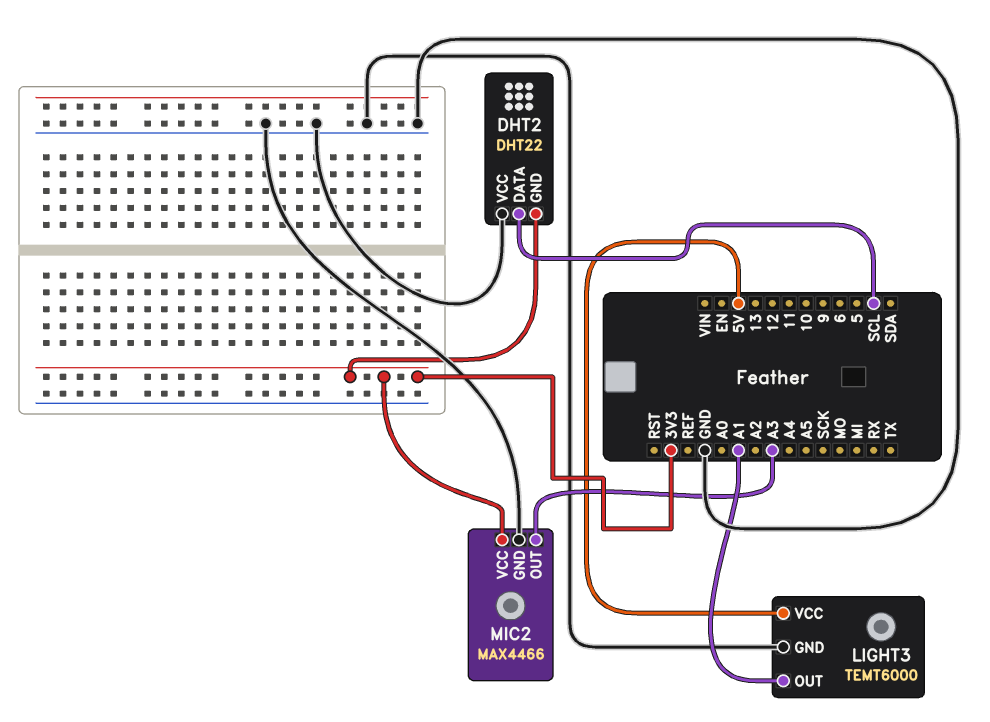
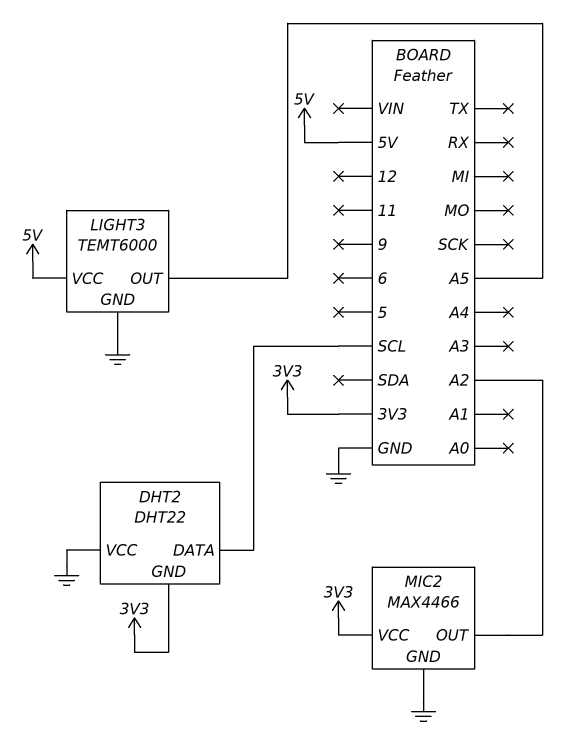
LIGHT3 pin OUT: A1 -> A5
MIC2 pin OUT: A3 -> A2

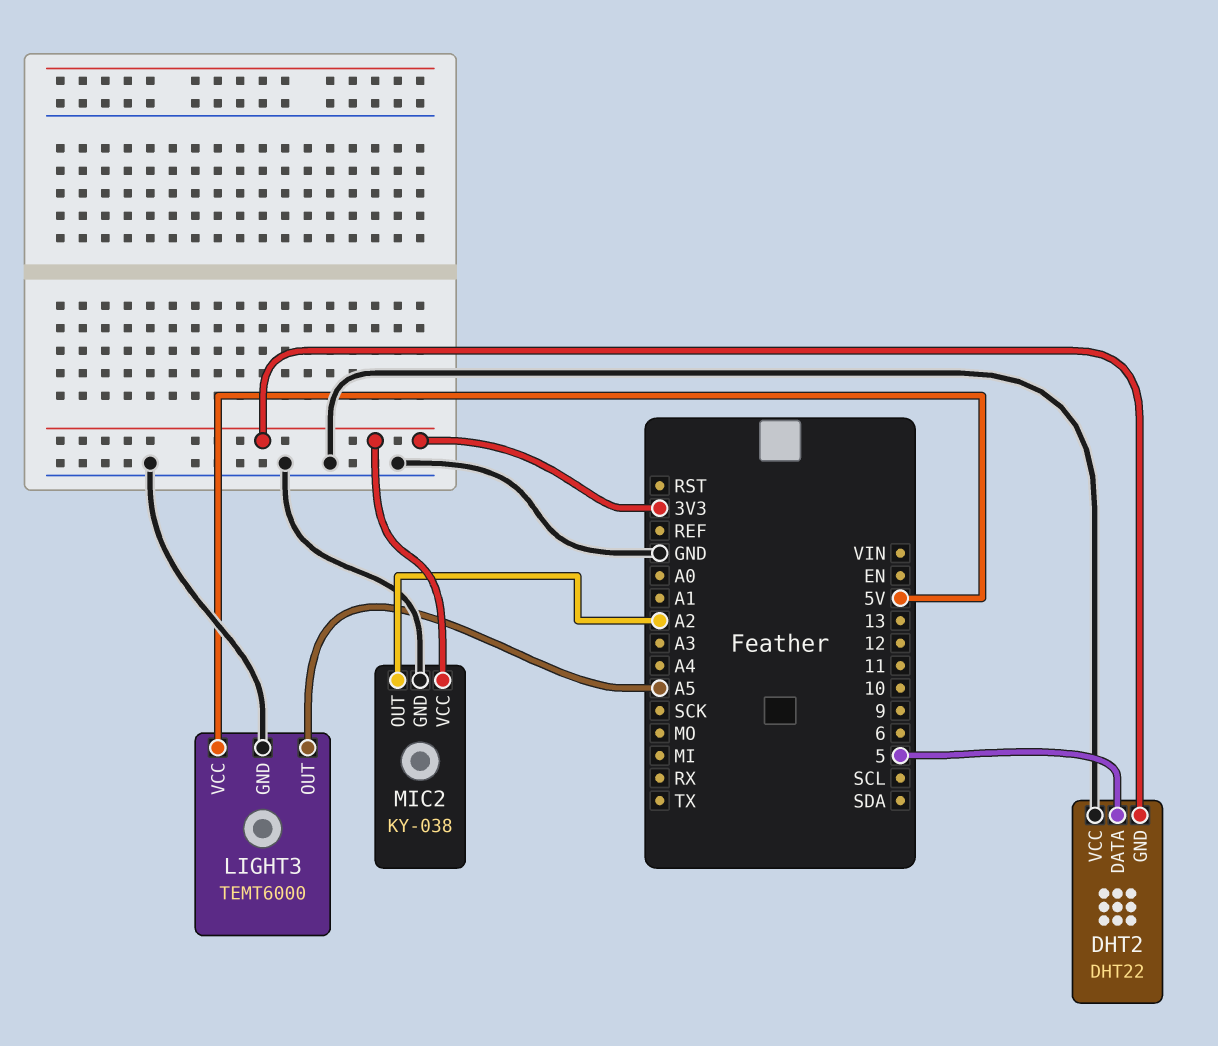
DHT2 pin DATA: SCL -> 5
MIC2: MAX4466 -> KY-038

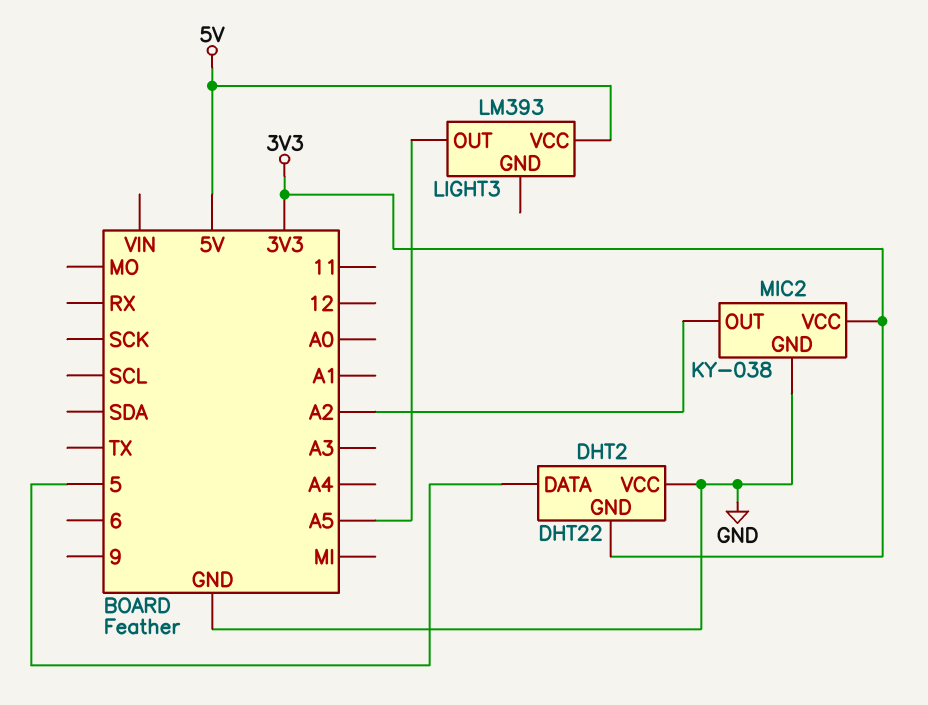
LIGHT3: TEMT6000 -> LM393
LIGHT3 pin GND: GND -> none

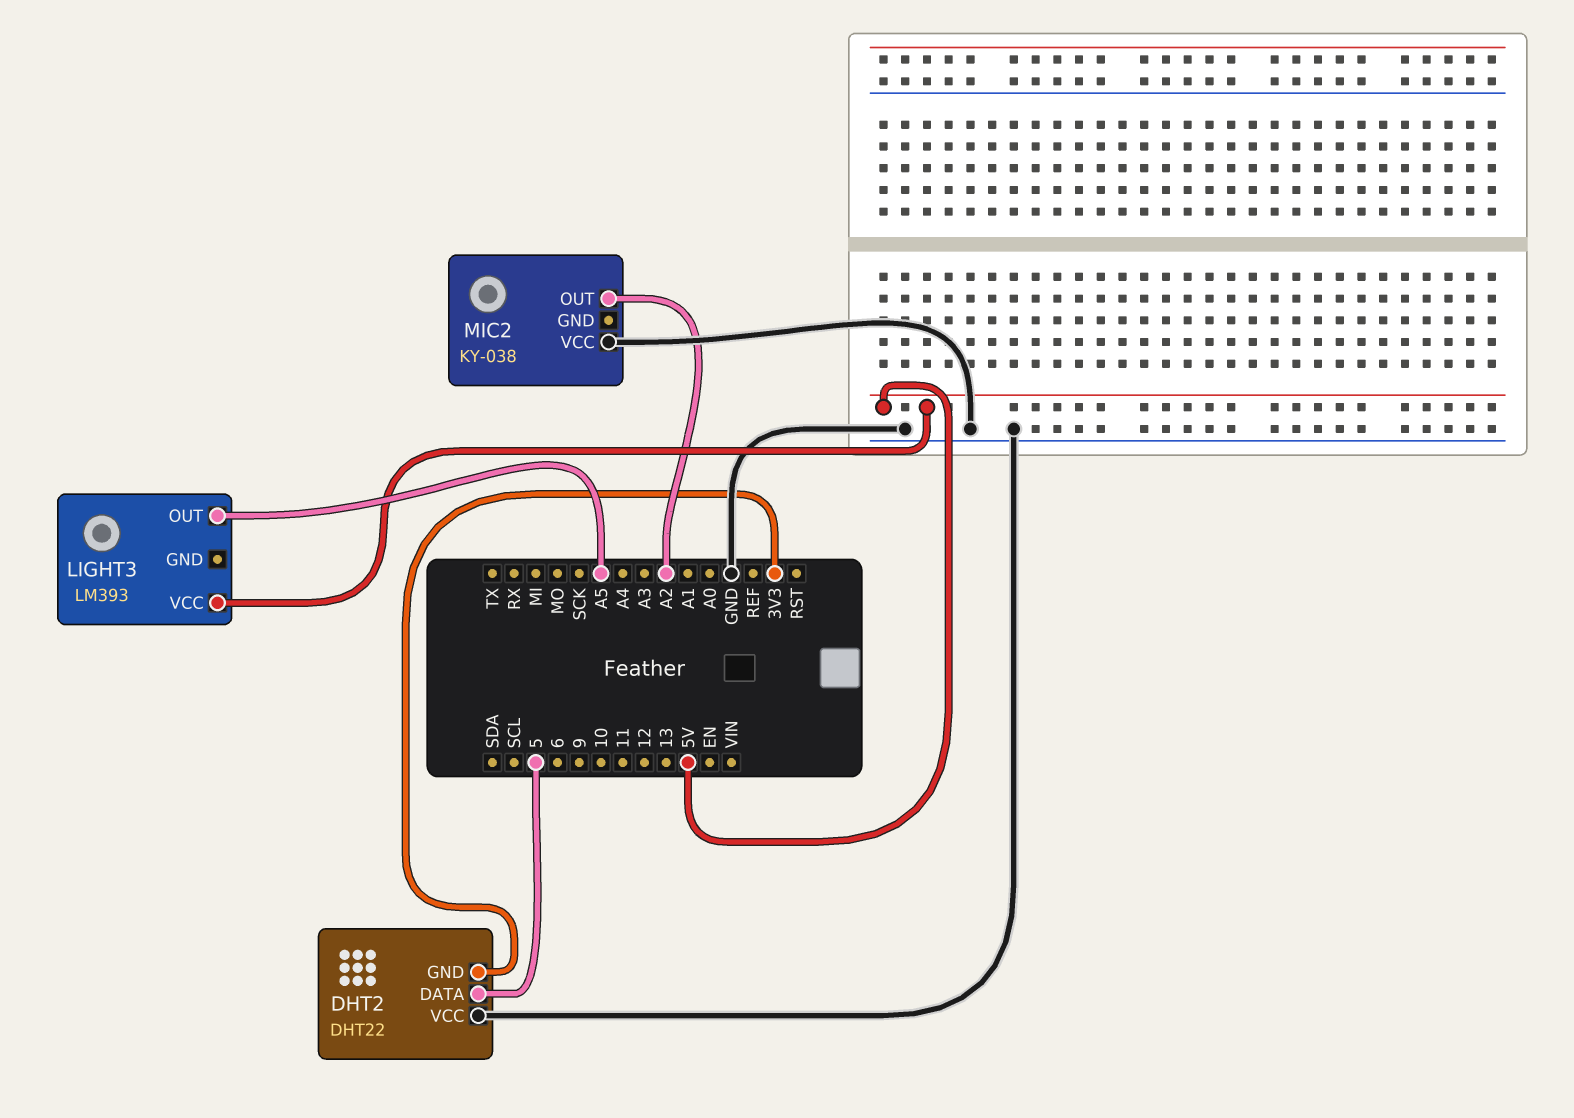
MIC2 pin GND: GND -> none
MIC2 pin VCC: 3V3 -> GND

